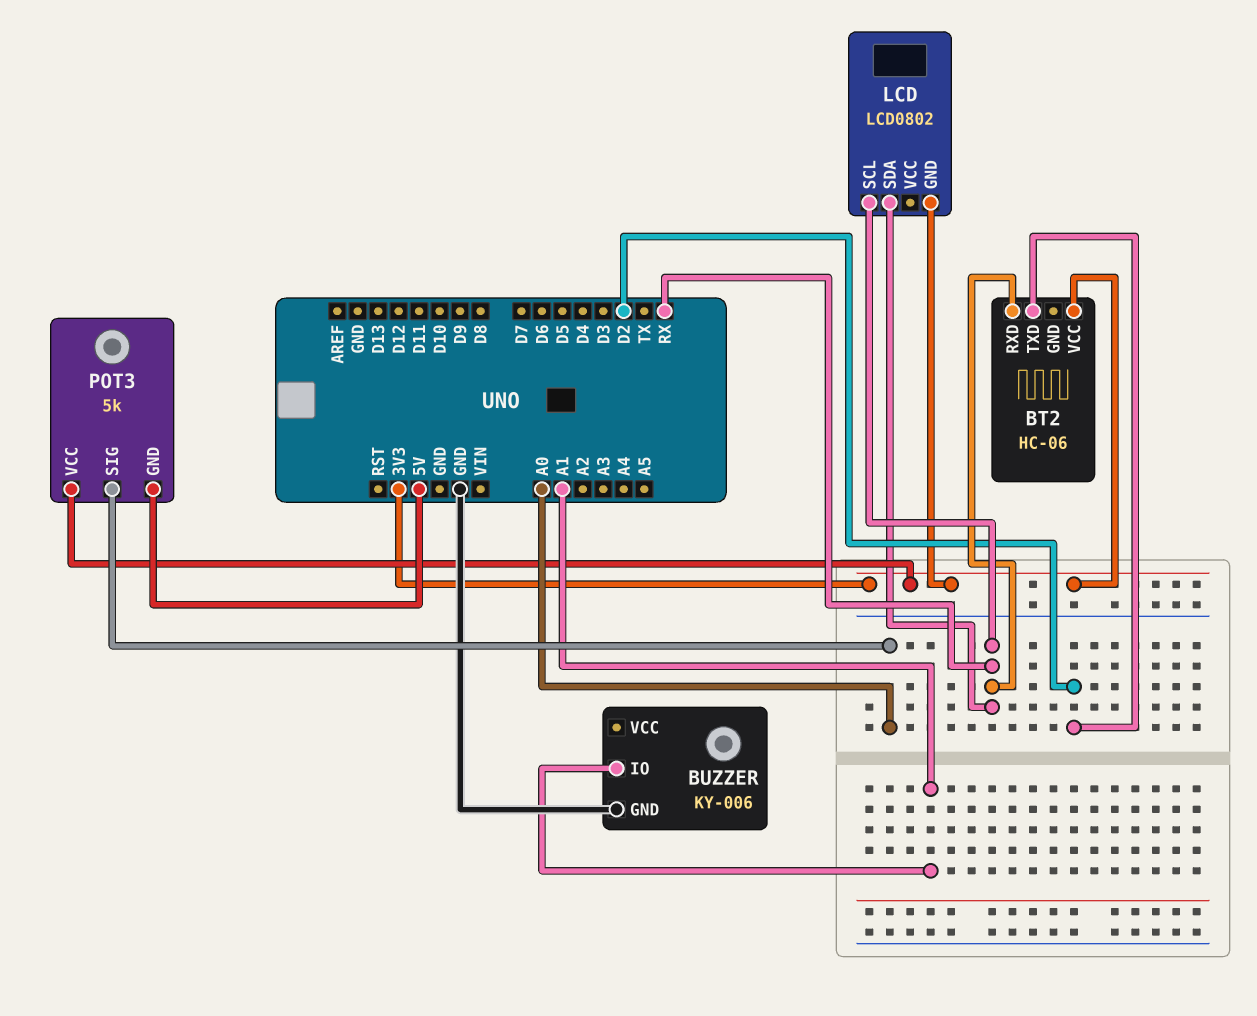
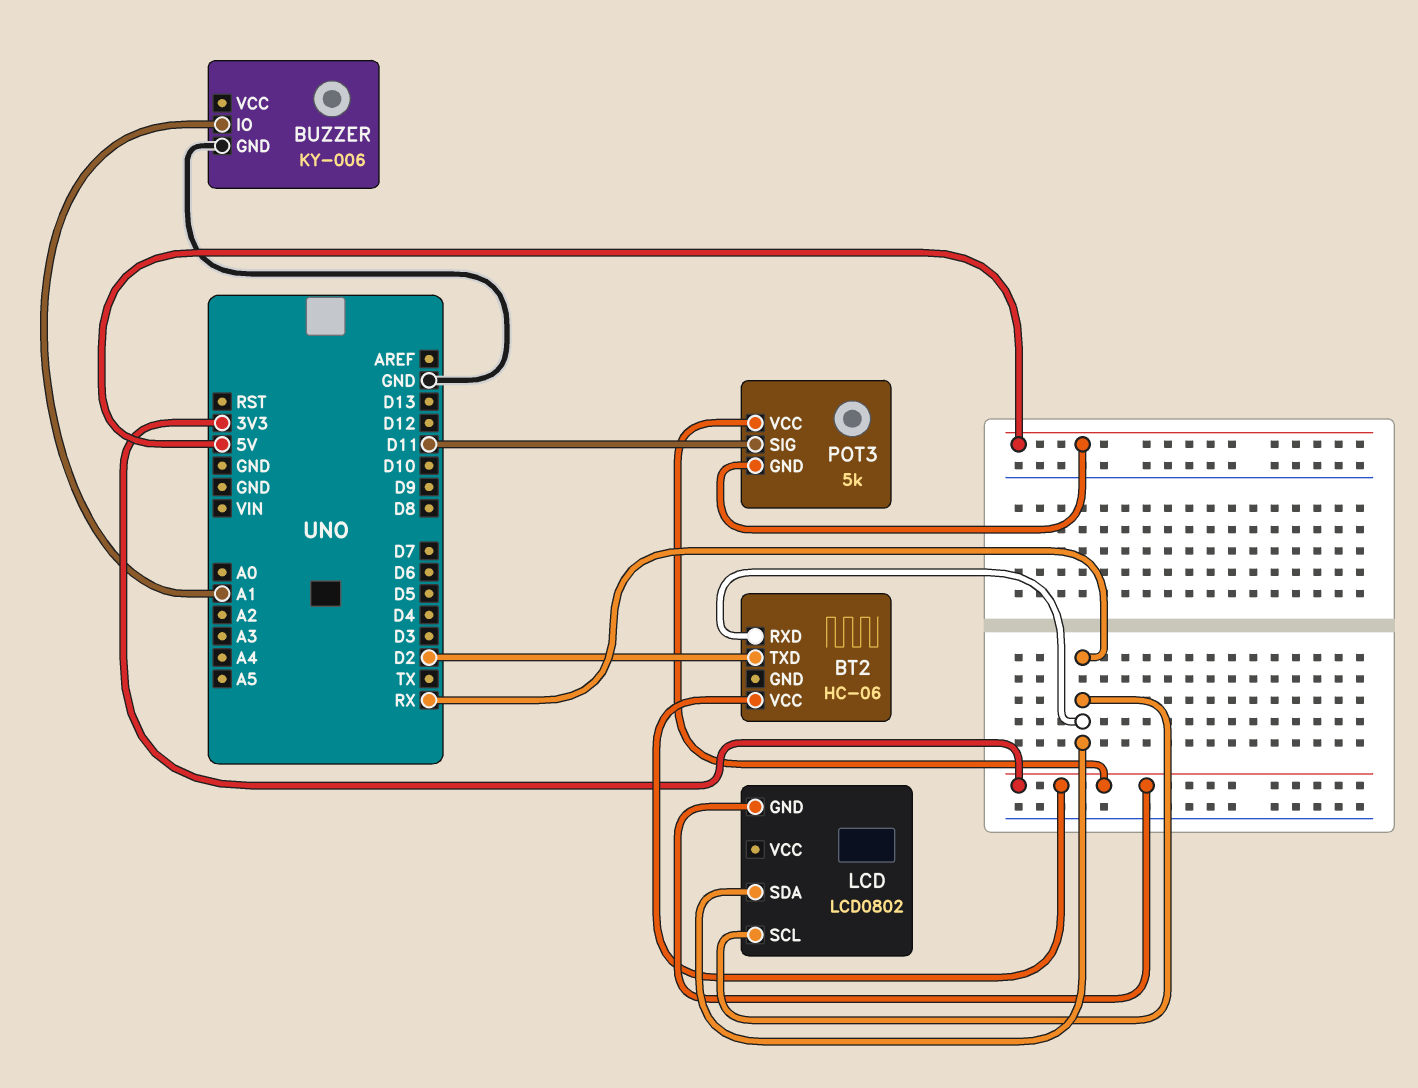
POT3 pin SIG: A0 -> D11

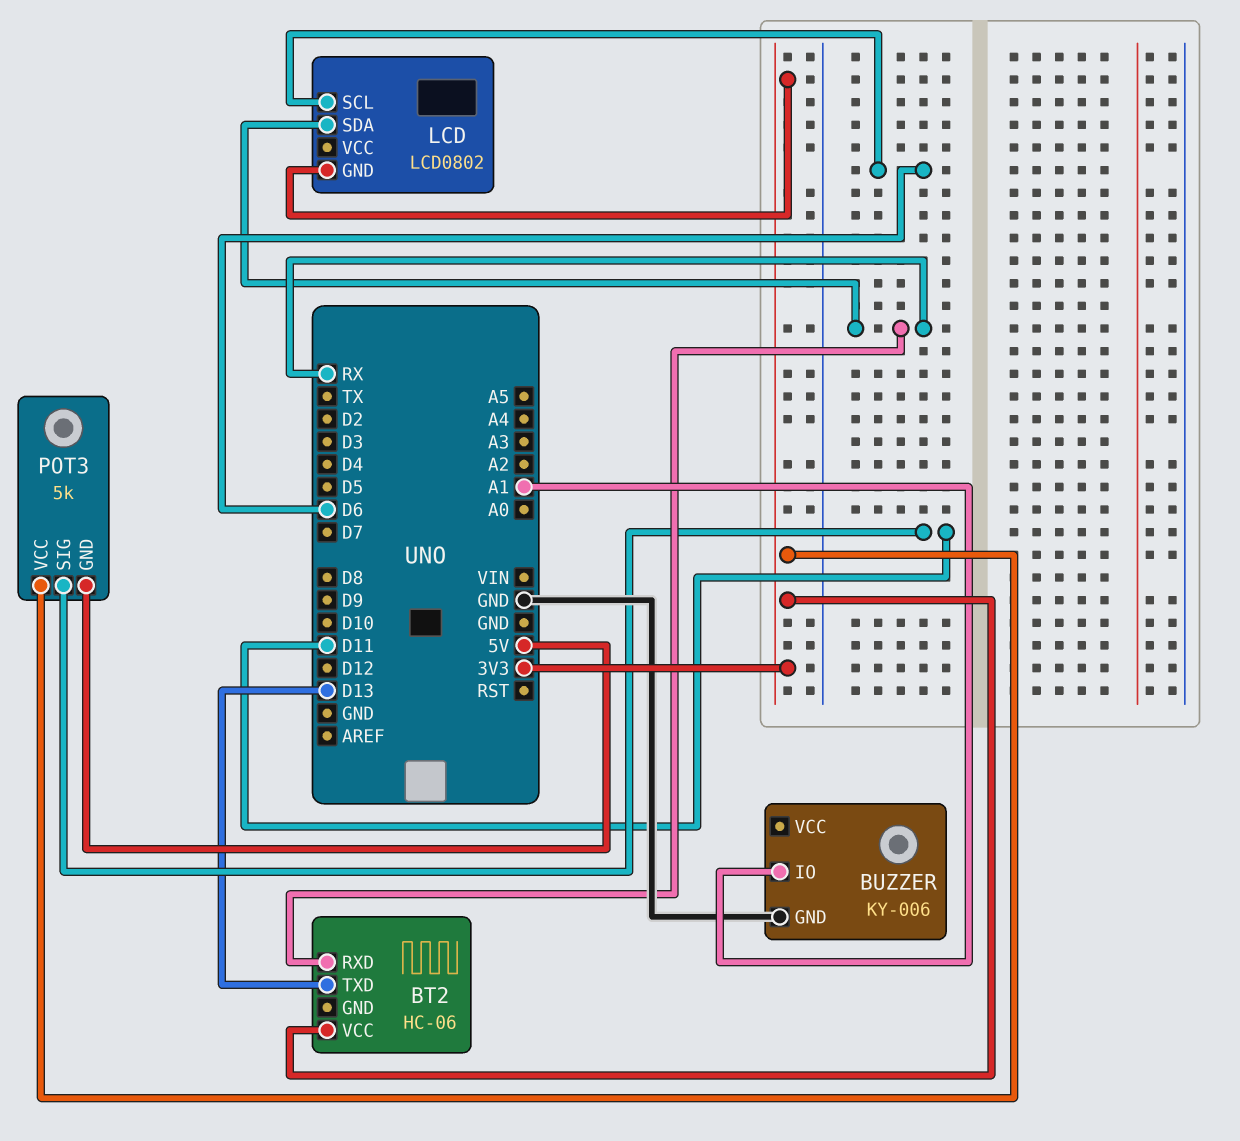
BT2 pin TXD: D2 -> D13
LCD pin SCL: RX -> D6

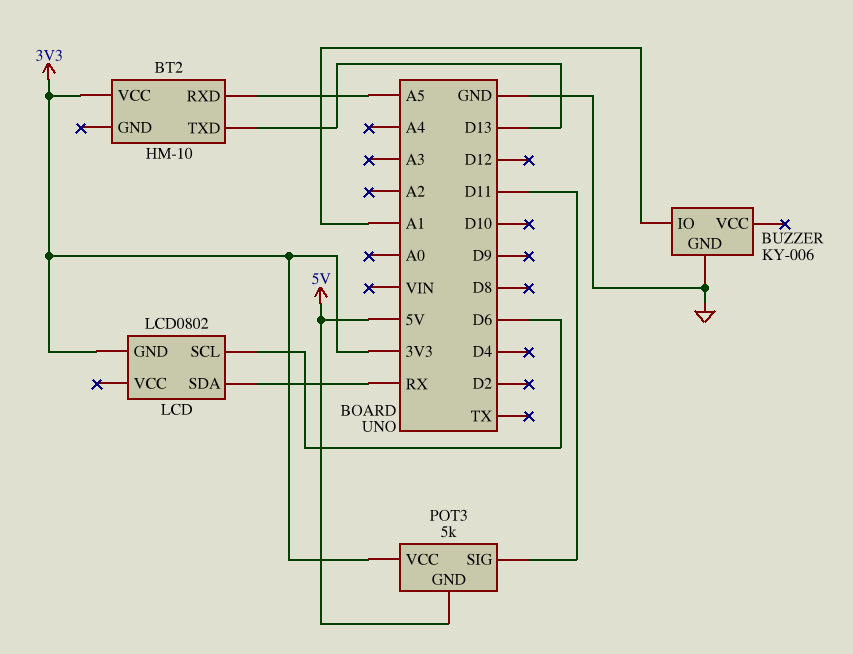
BT2: HC-06 -> HM-10
BT2 pin RXD: RX -> A5

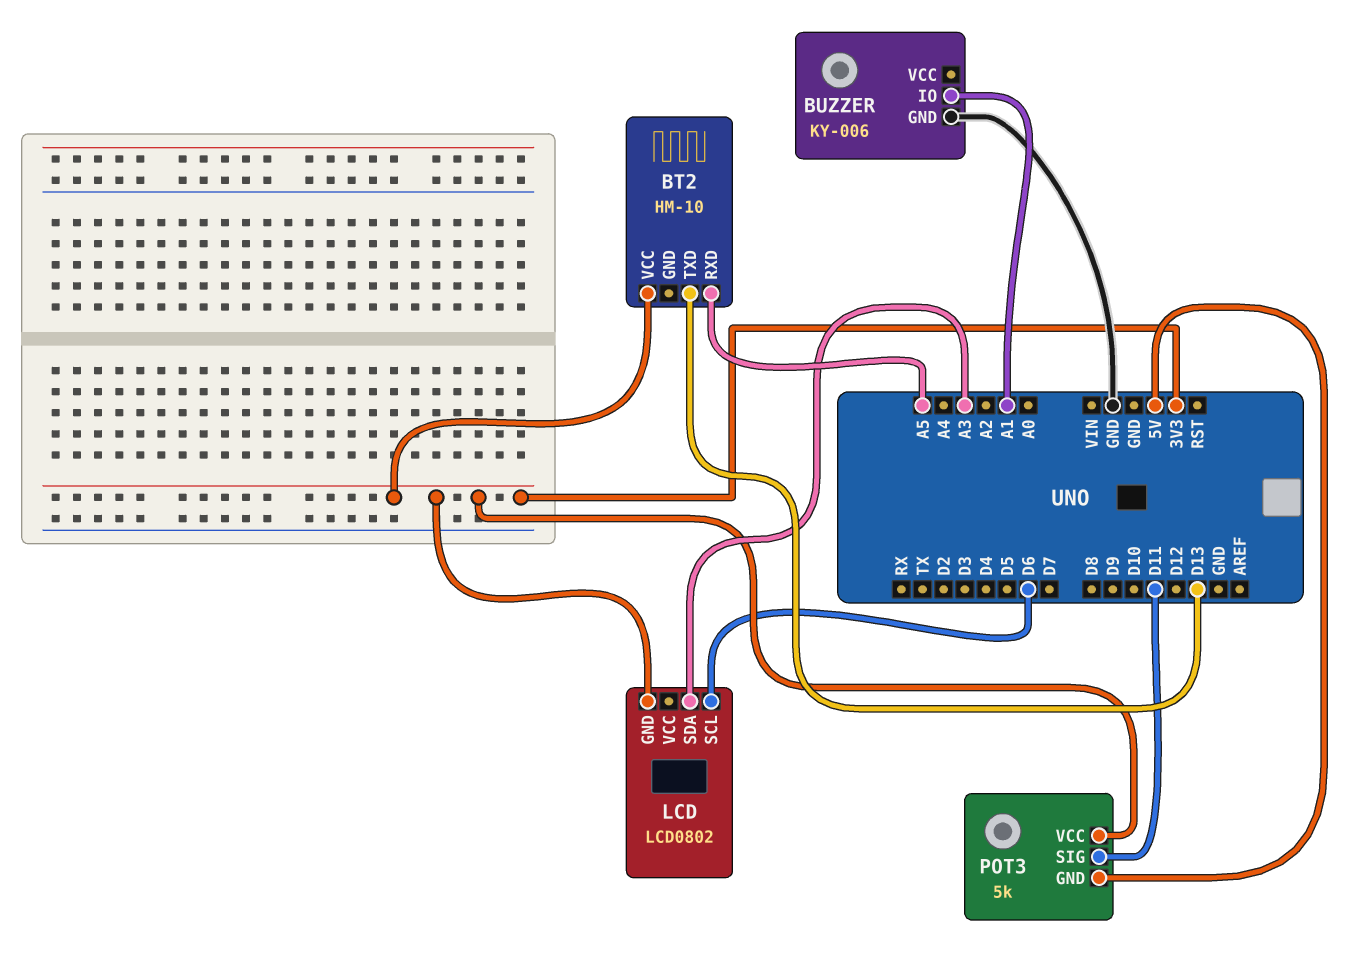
LCD pin SDA: RX -> A3

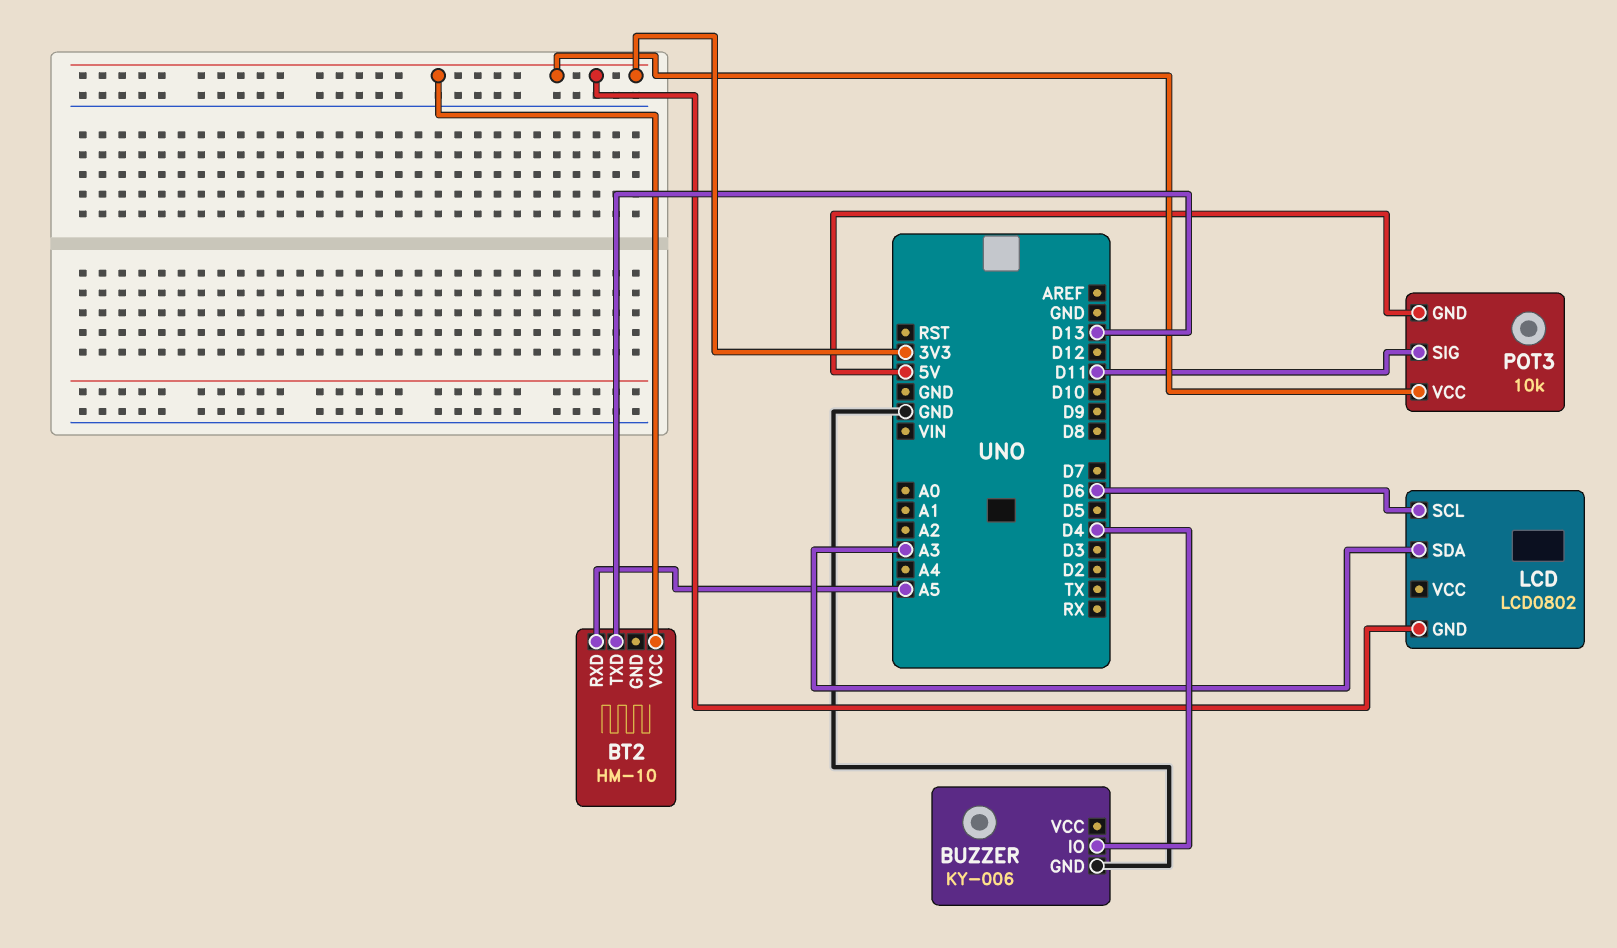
BUZZER pin IO: A1 -> D4
POT3: 5k -> 10k

